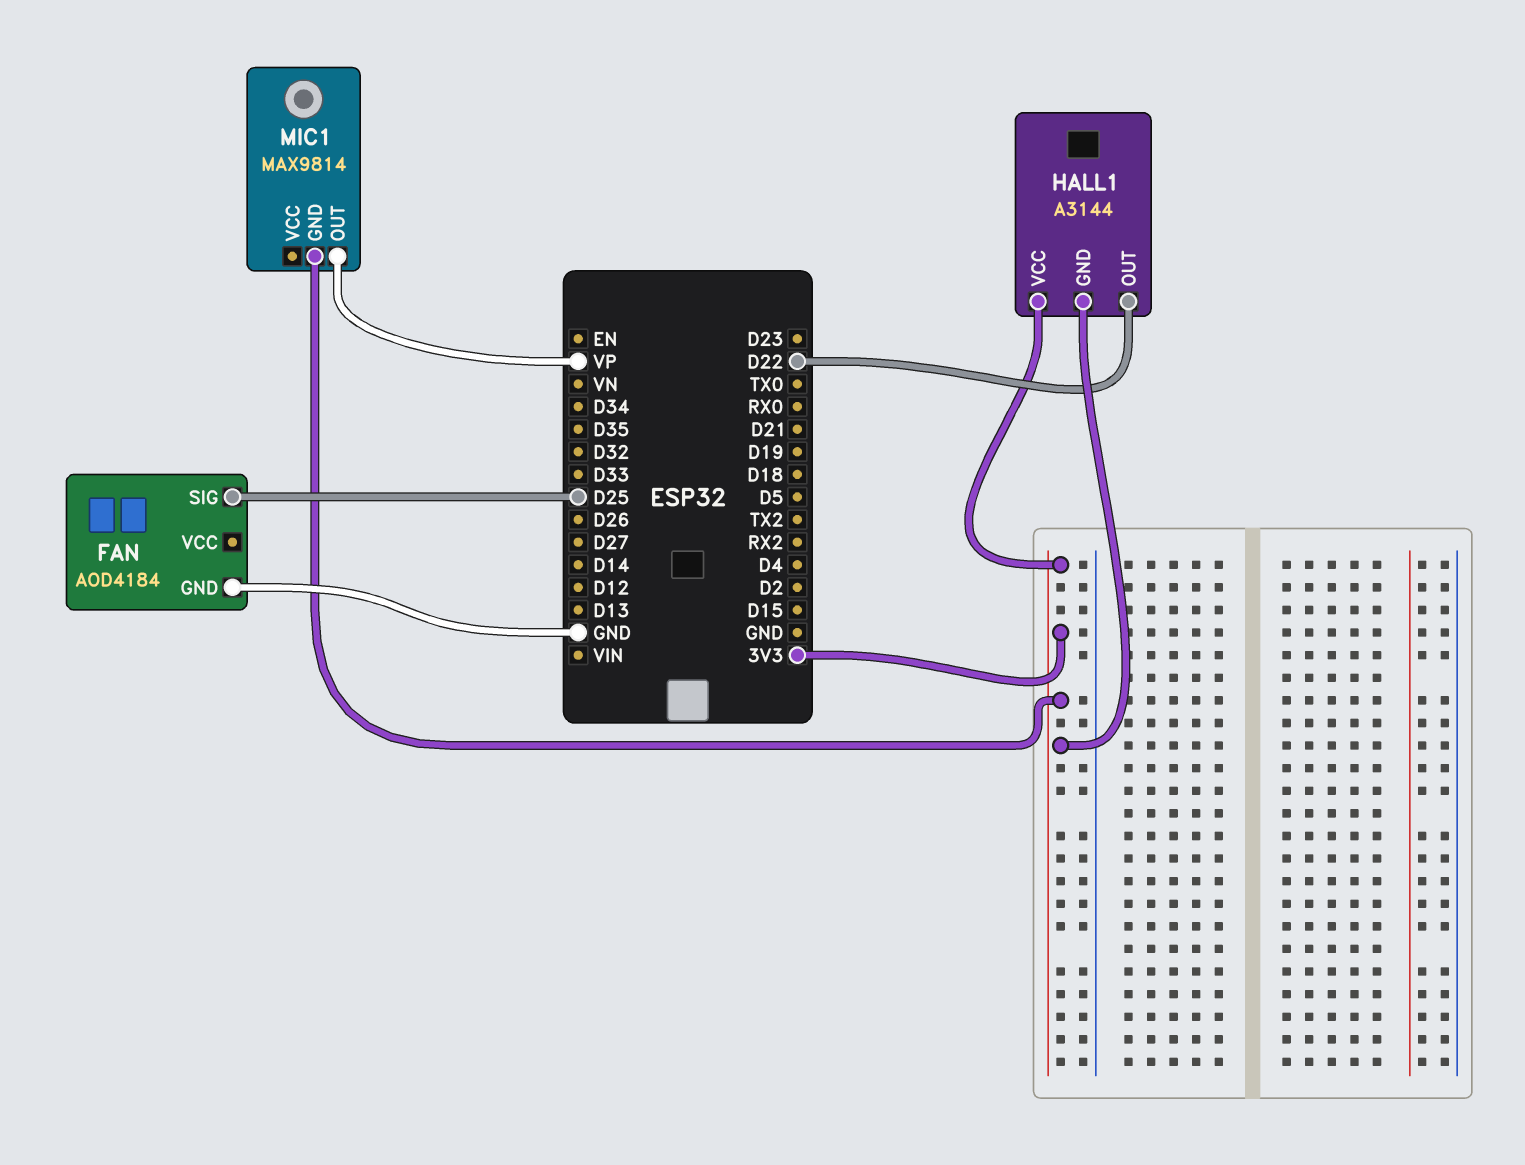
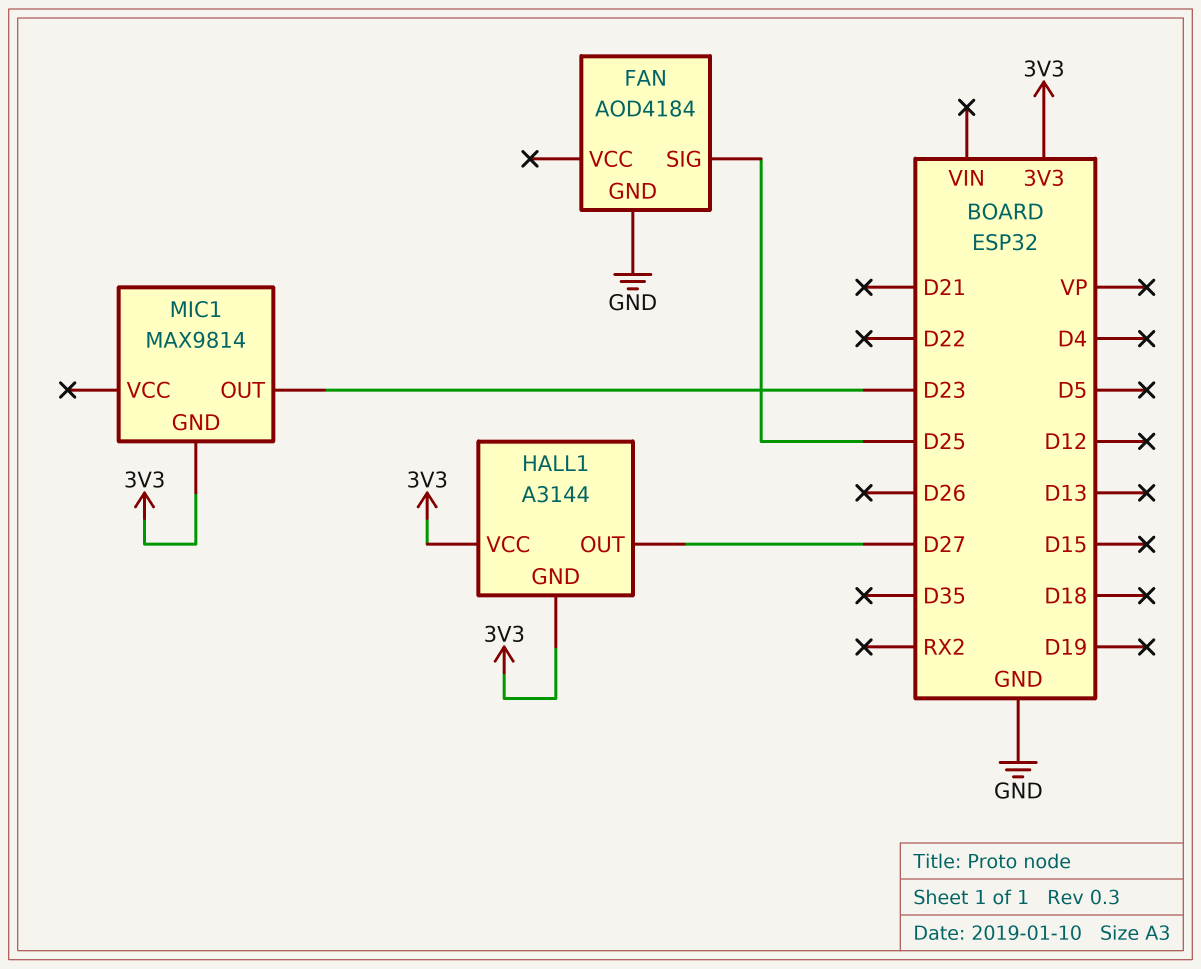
HALL1 pin OUT: D22 -> D27
MIC1 pin OUT: VP -> D23

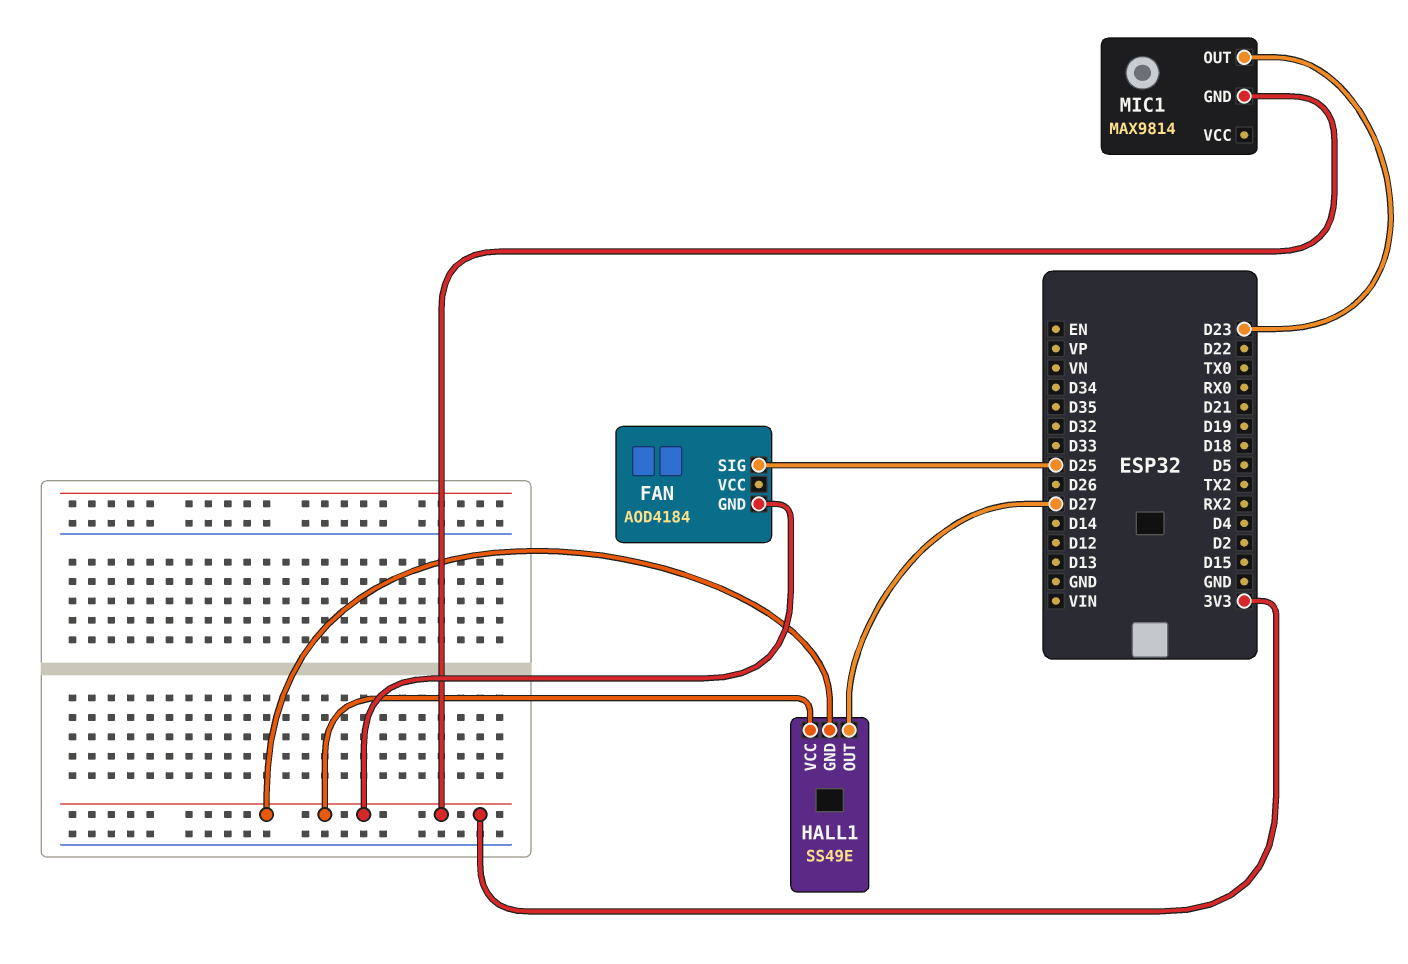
FAN pin GND: GND -> 3V3
HALL1: A3144 -> SS49E

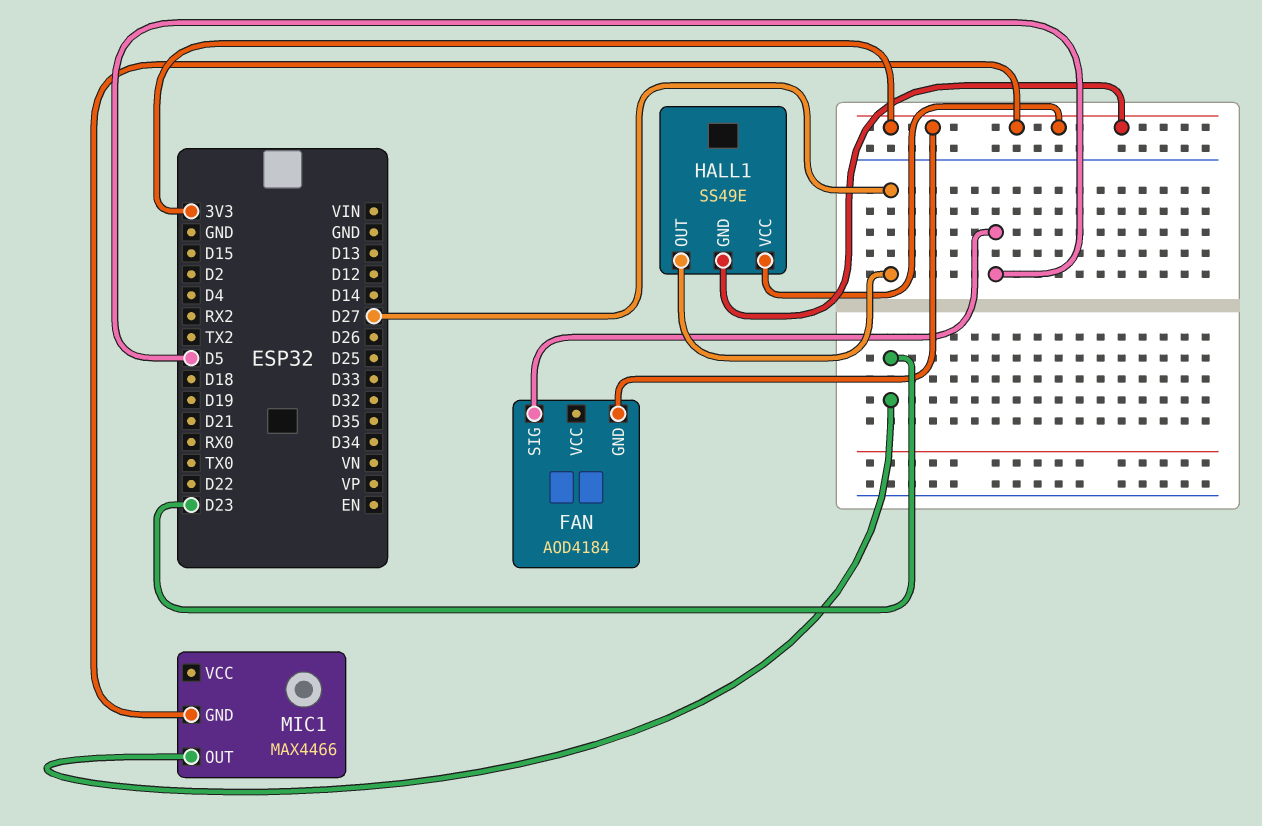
FAN pin SIG: D25 -> D5
MIC1: MAX9814 -> MAX4466

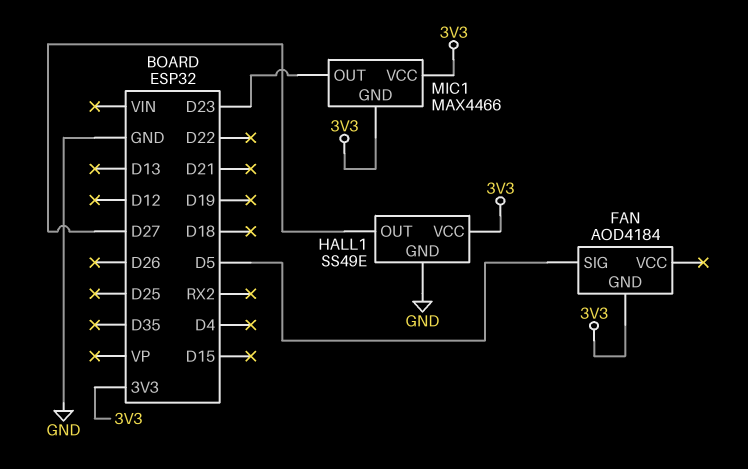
HALL1 pin GND: 3V3 -> GND
MIC1 pin VCC: none -> 3V3

